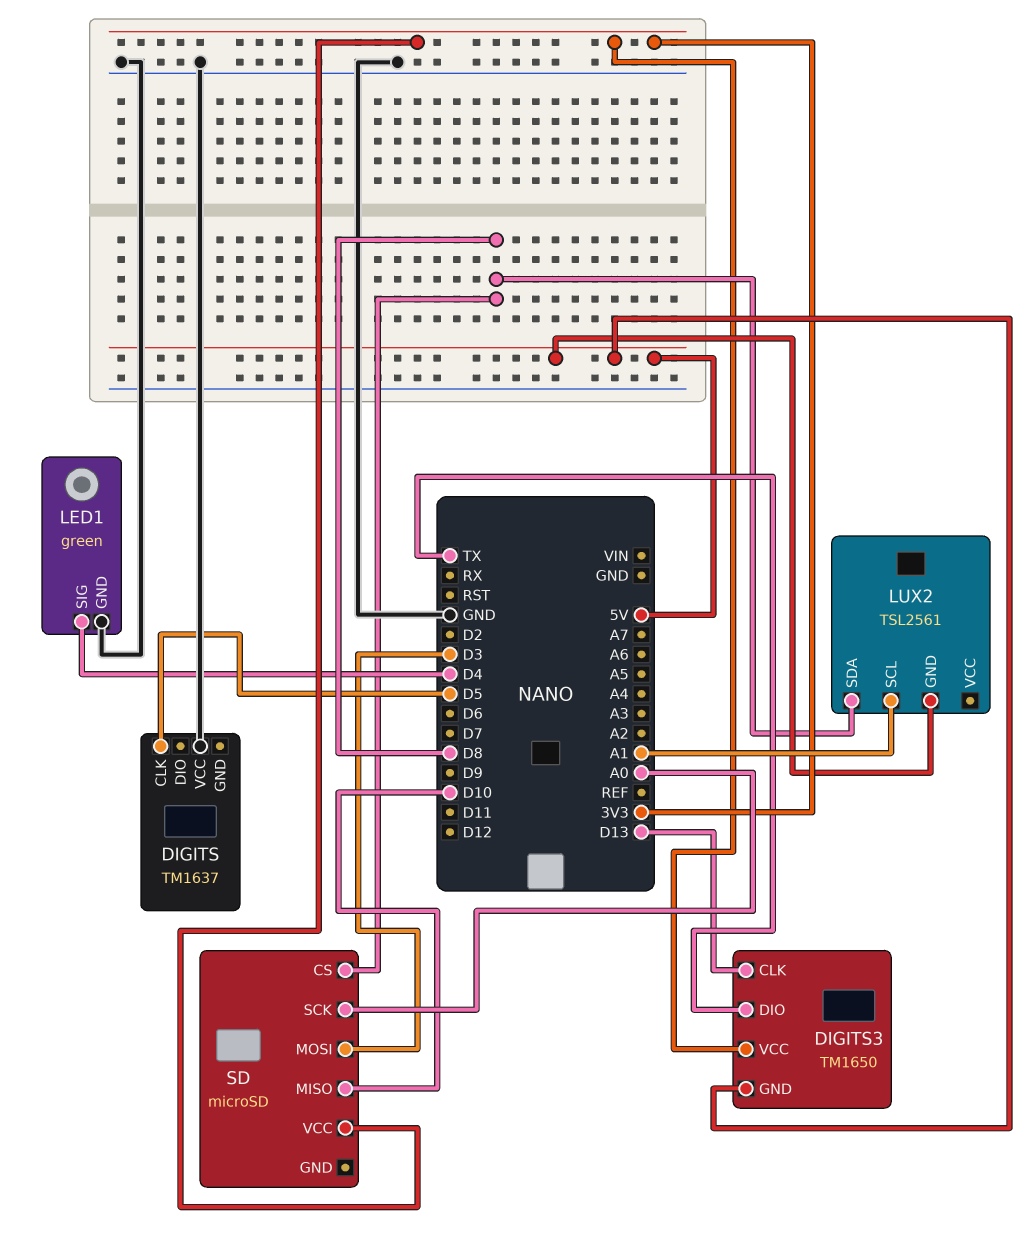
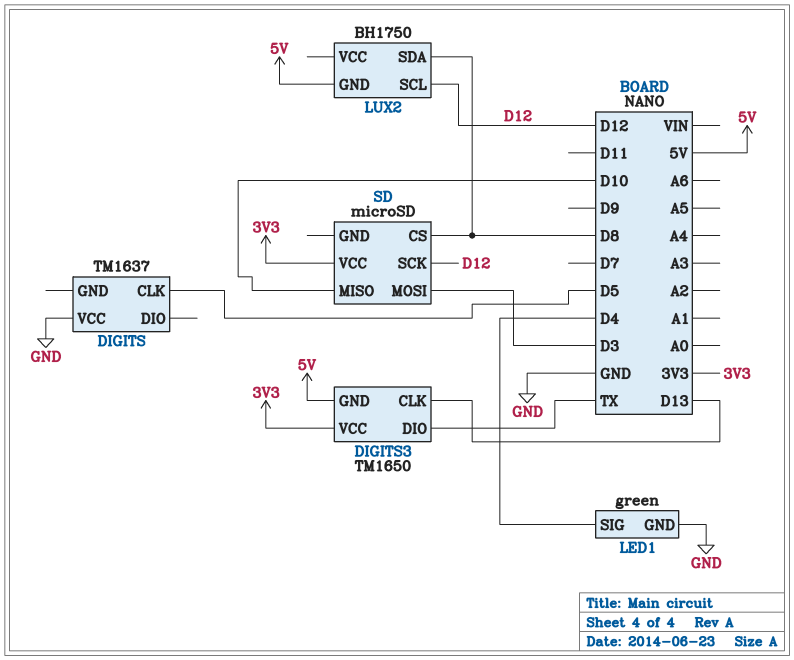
LUX2: TSL2561 -> BH1750
LUX2 pin SCL: A1 -> D12
SD pin SCK: A0 -> D12

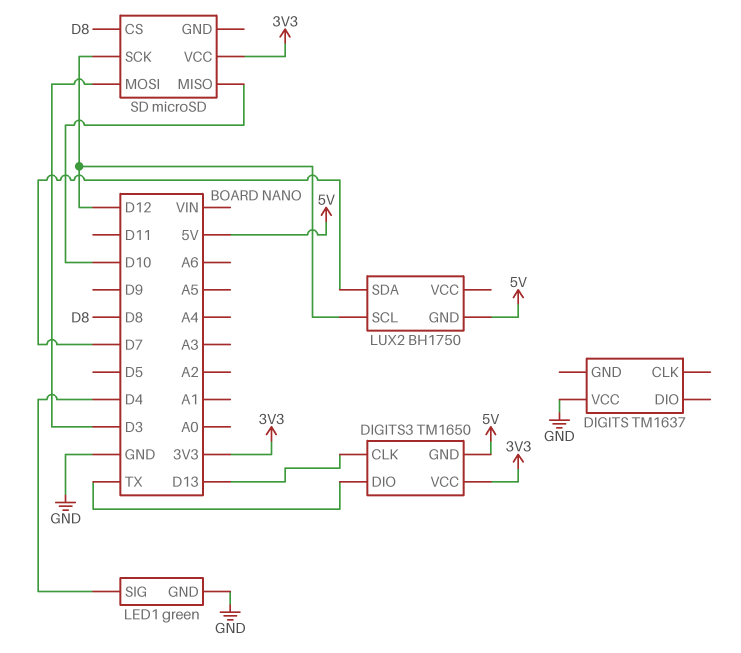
DIGITS pin CLK: D5 -> none
LUX2 pin SDA: D8 -> D7

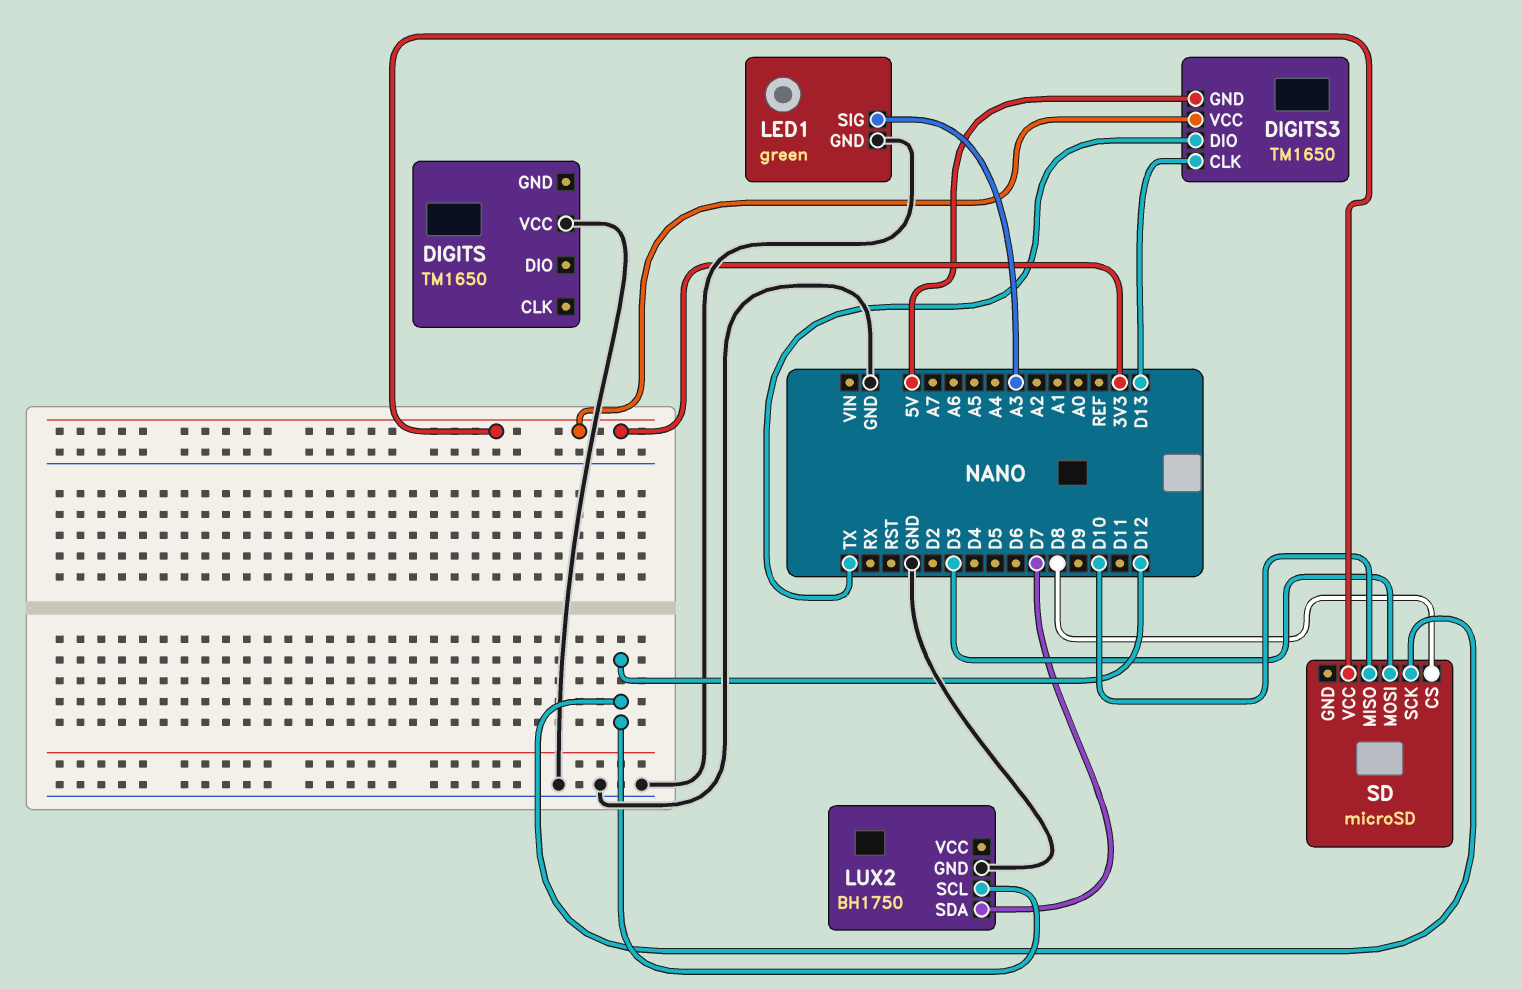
DIGITS: TM1637 -> TM1650
LED1 pin SIG: D4 -> A3
LUX2 pin GND: 5V -> GND

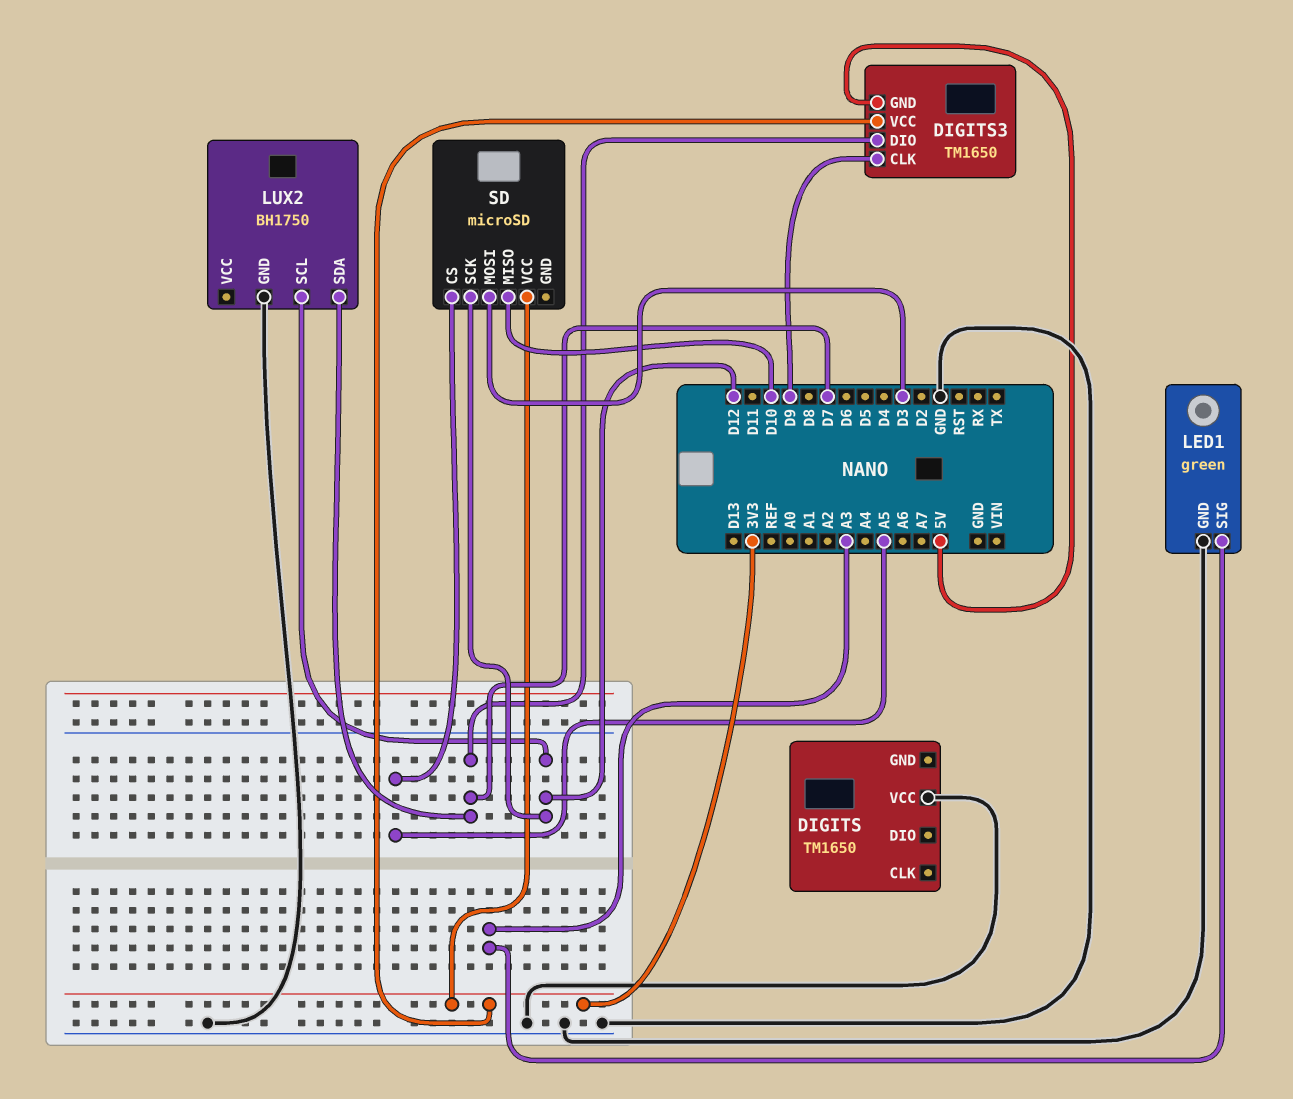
DIGITS3 pin CLK: D13 -> D9
DIGITS3 pin DIO: TX -> D7
SD pin CS: D8 -> A5

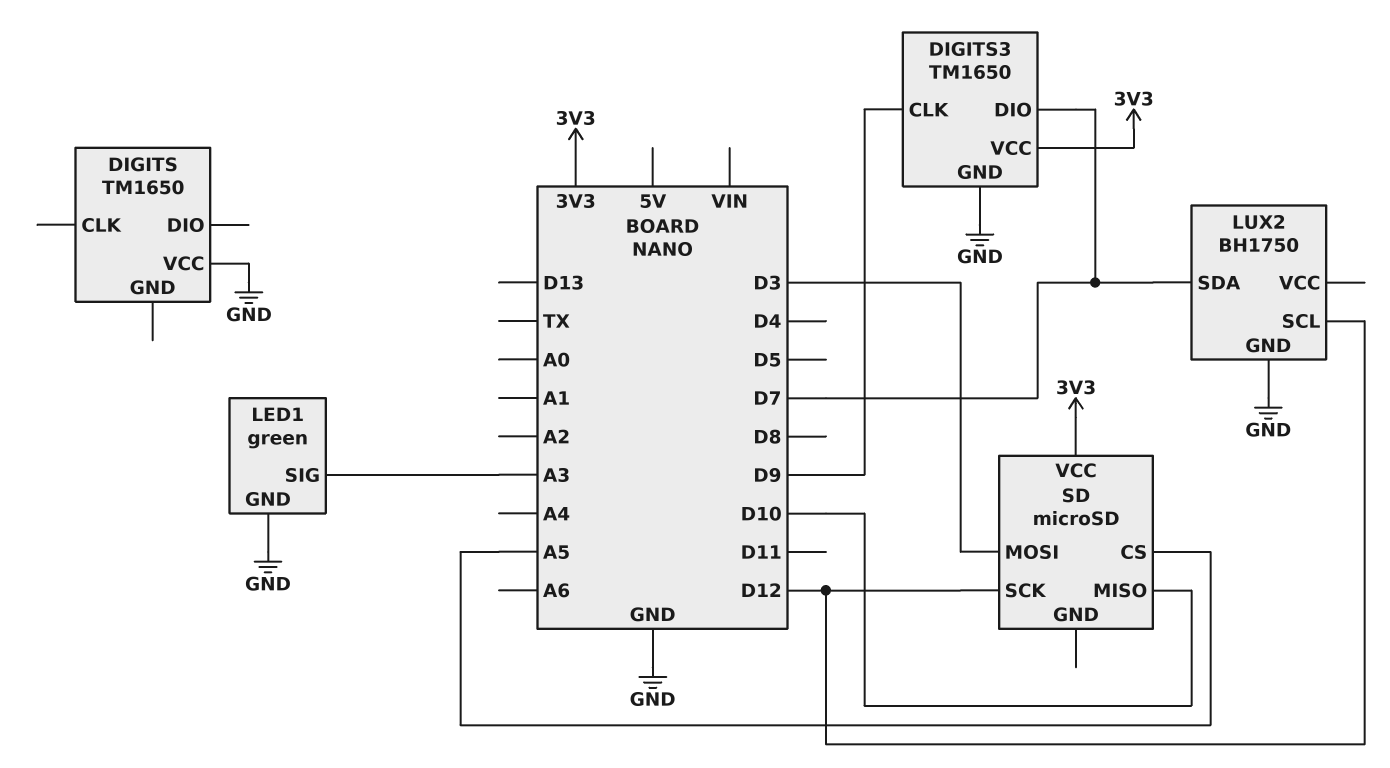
DIGITS3 pin GND: 5V -> GND

